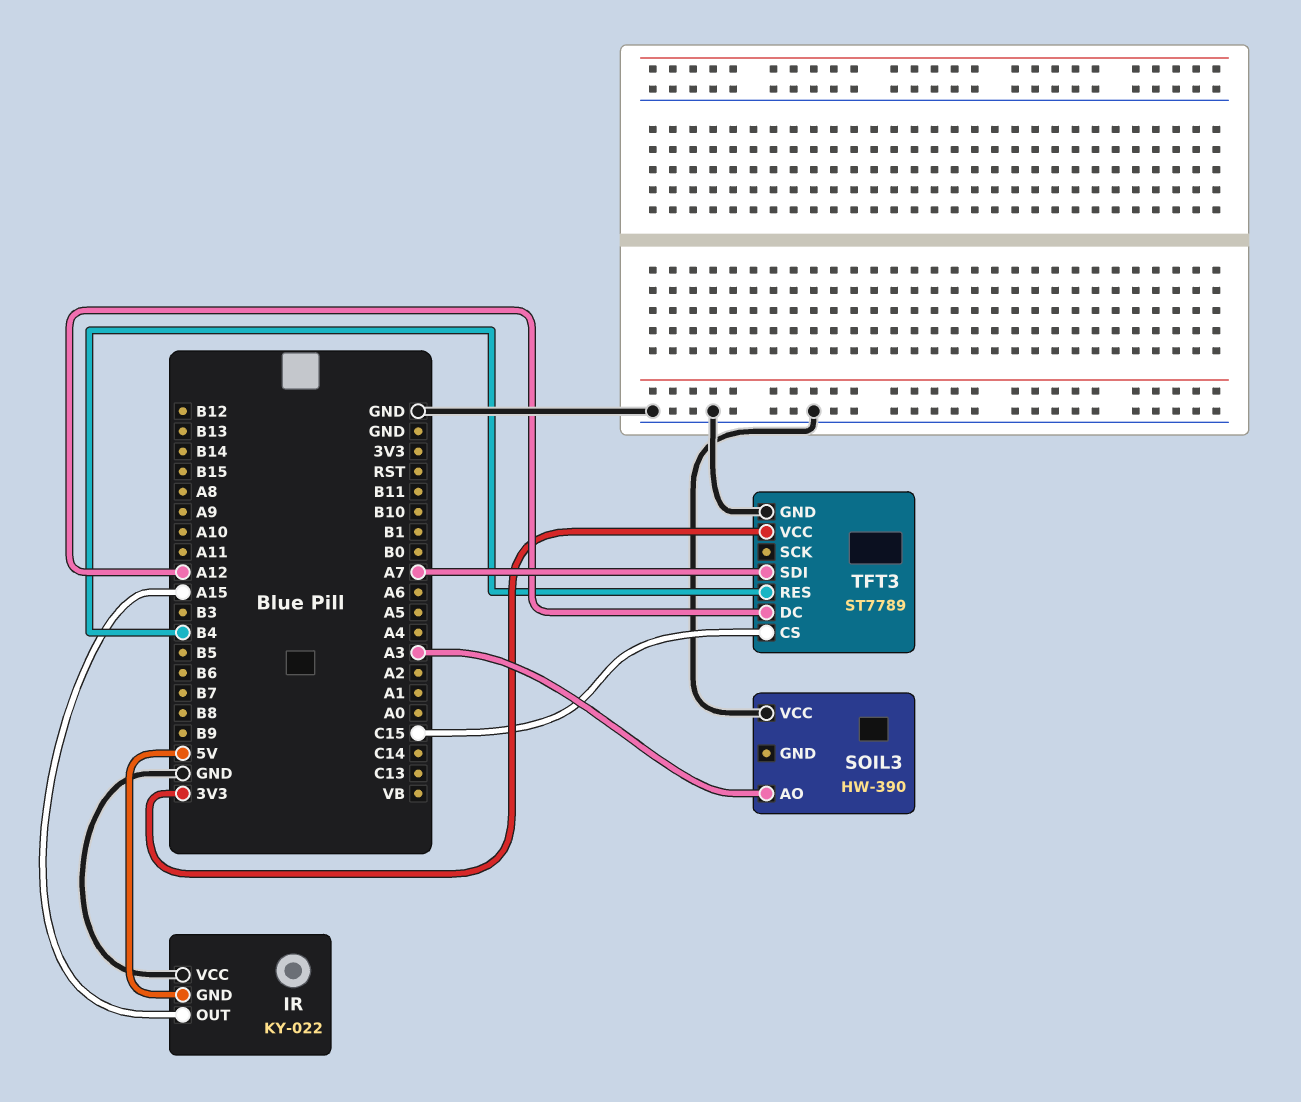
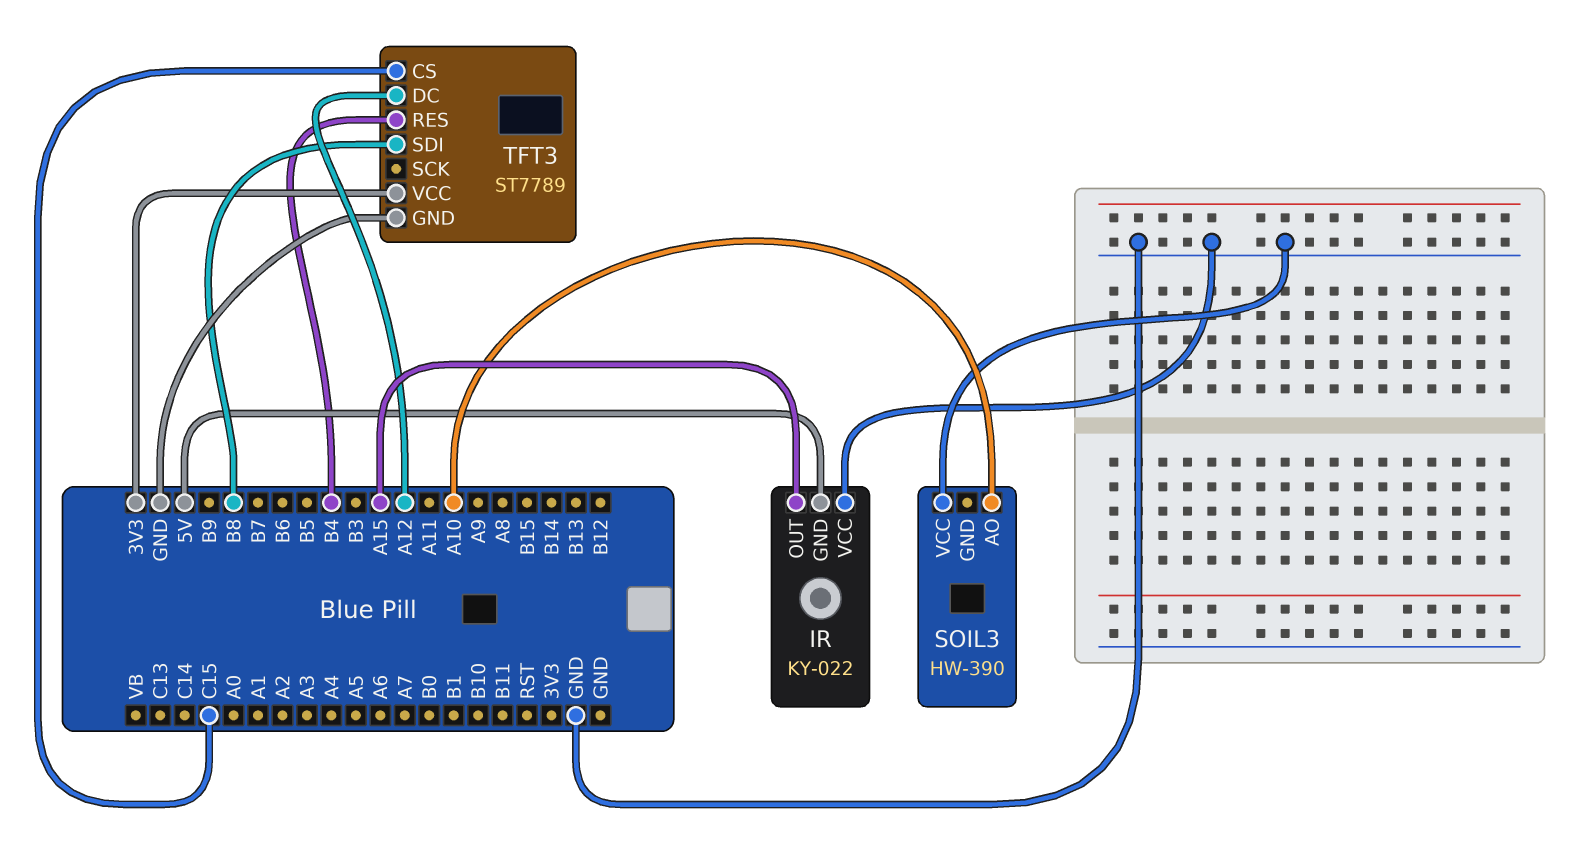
SOIL3 pin AO: A3 -> A10
TFT3 pin SDI: A7 -> B8

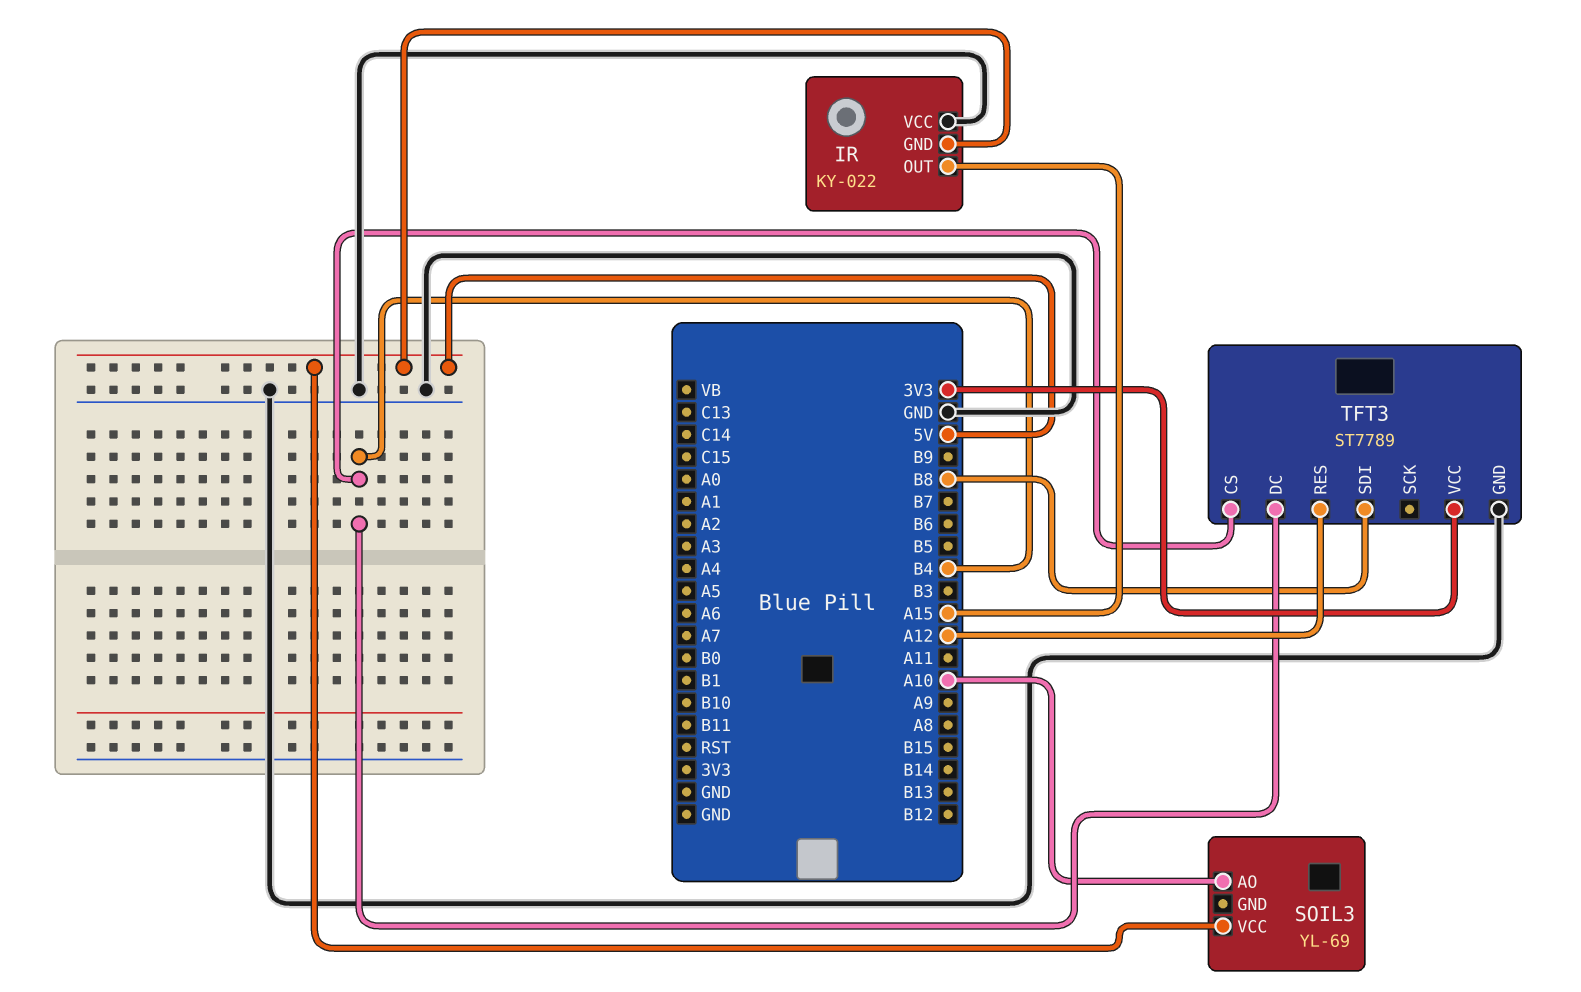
SOIL3: HW-390 -> YL-69
SOIL3 pin VCC: GND -> 5V
TFT3 pin CS: C15 -> B4
TFT3 pin DC: A12 -> B4
TFT3 pin RES: B4 -> A12

